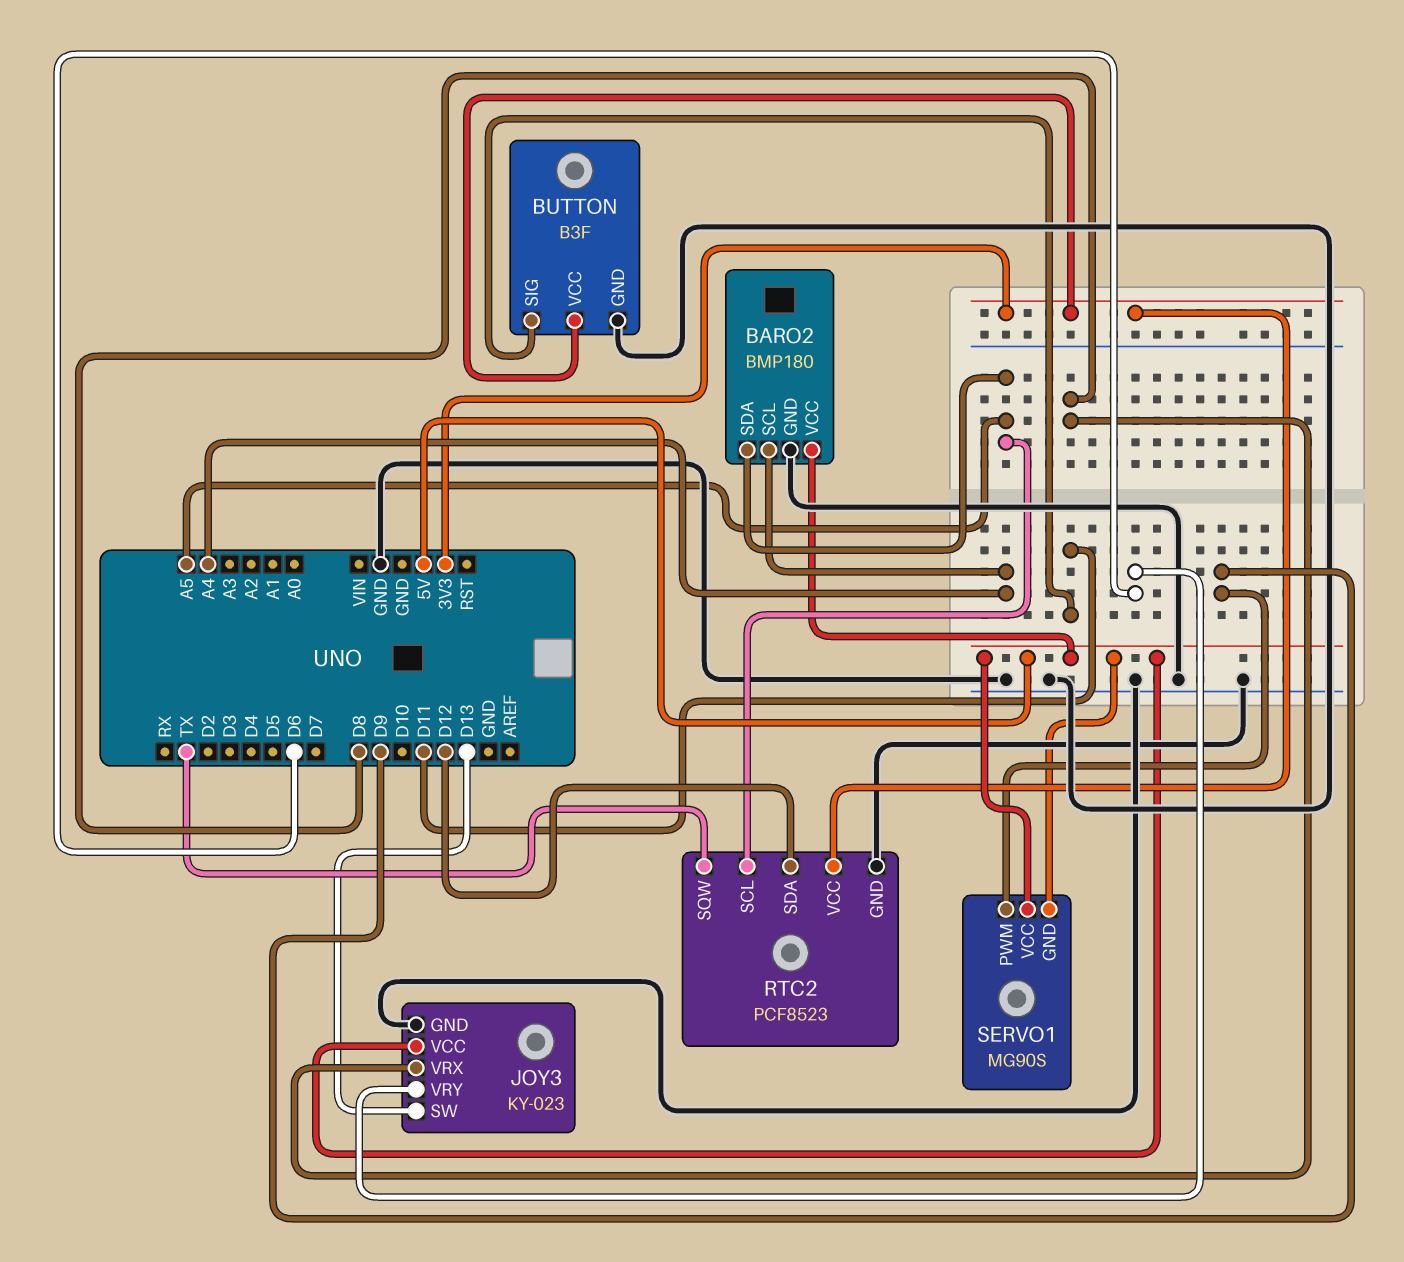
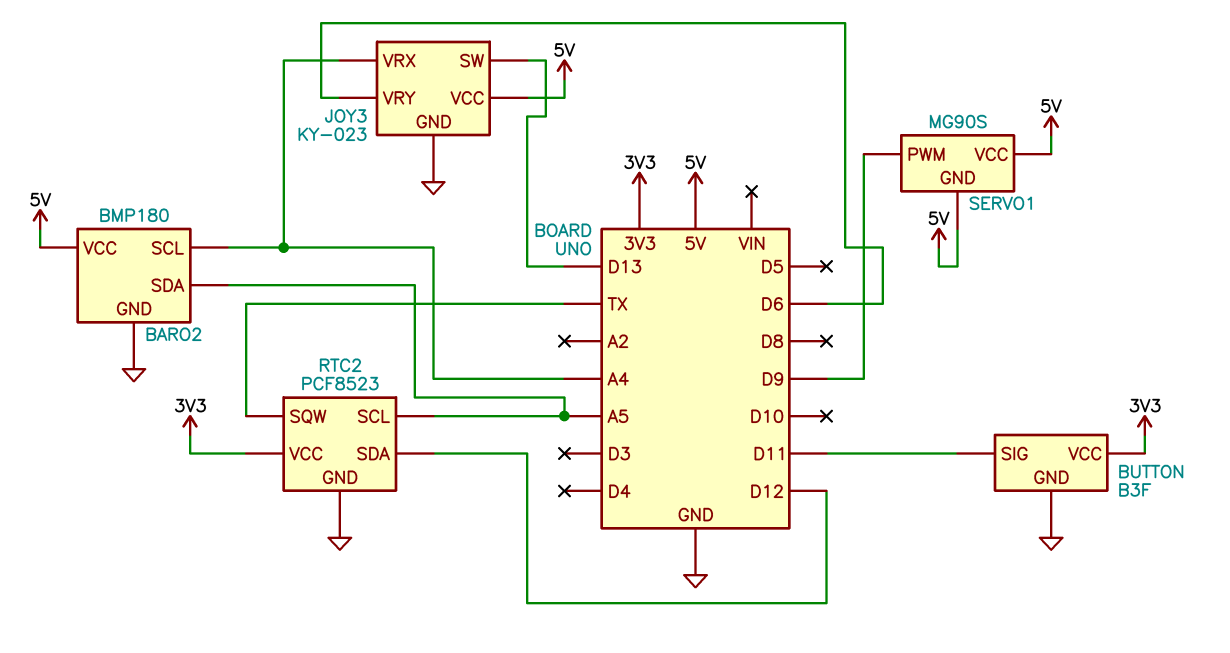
JOY3 pin VRX: D8 -> A4

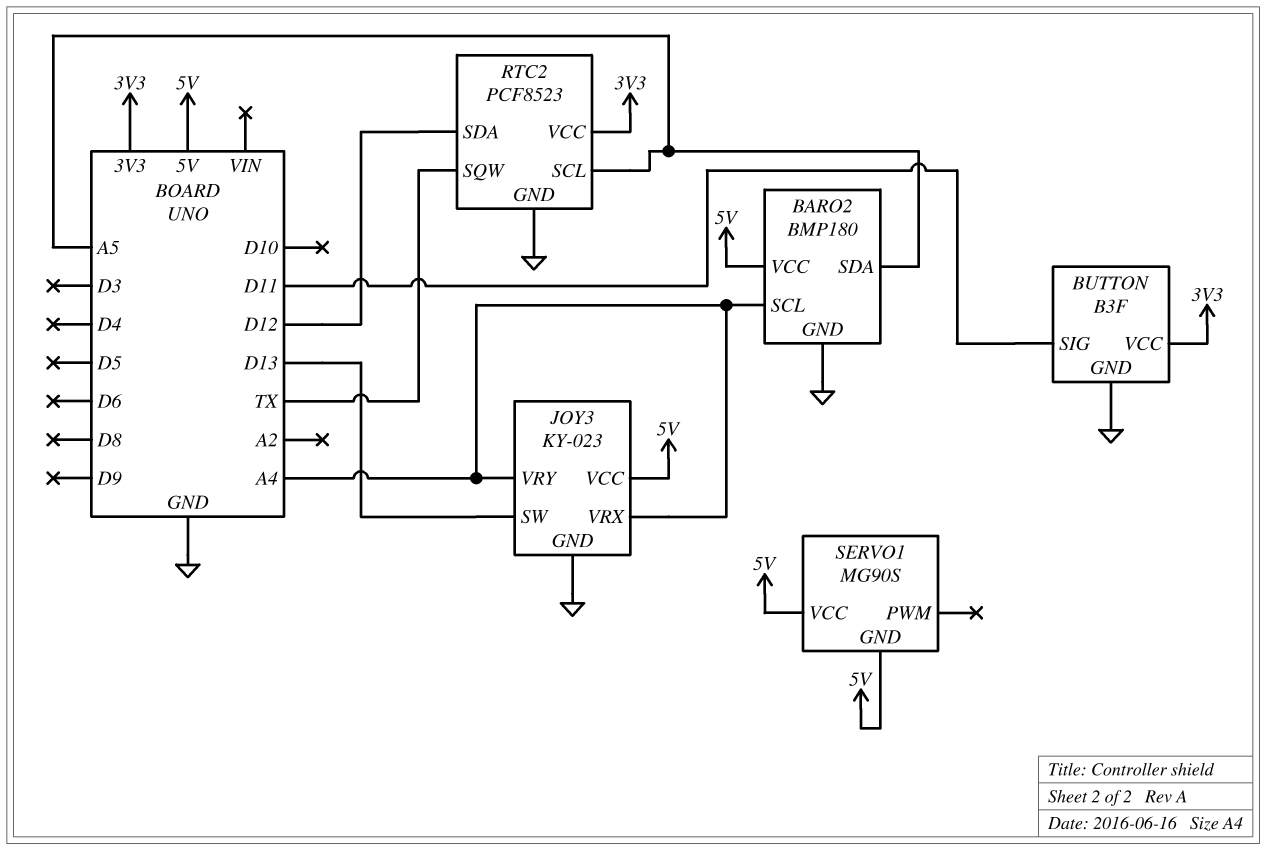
JOY3 pin VRY: D6 -> A4
SERVO1 pin PWM: D9 -> none

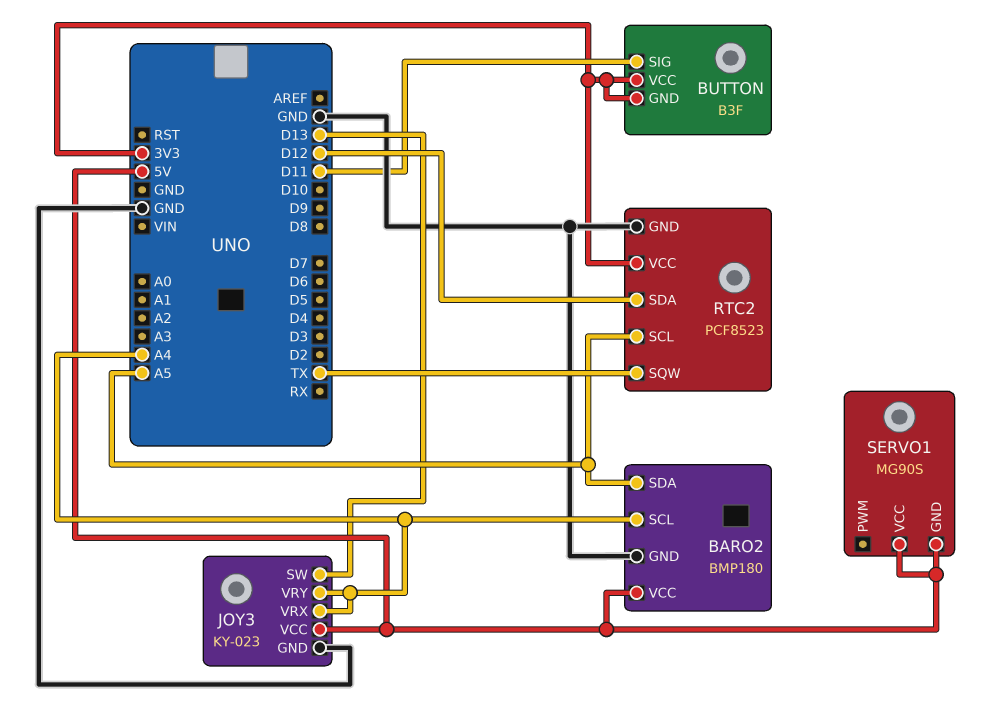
BUTTON pin GND: GND -> 3V3

